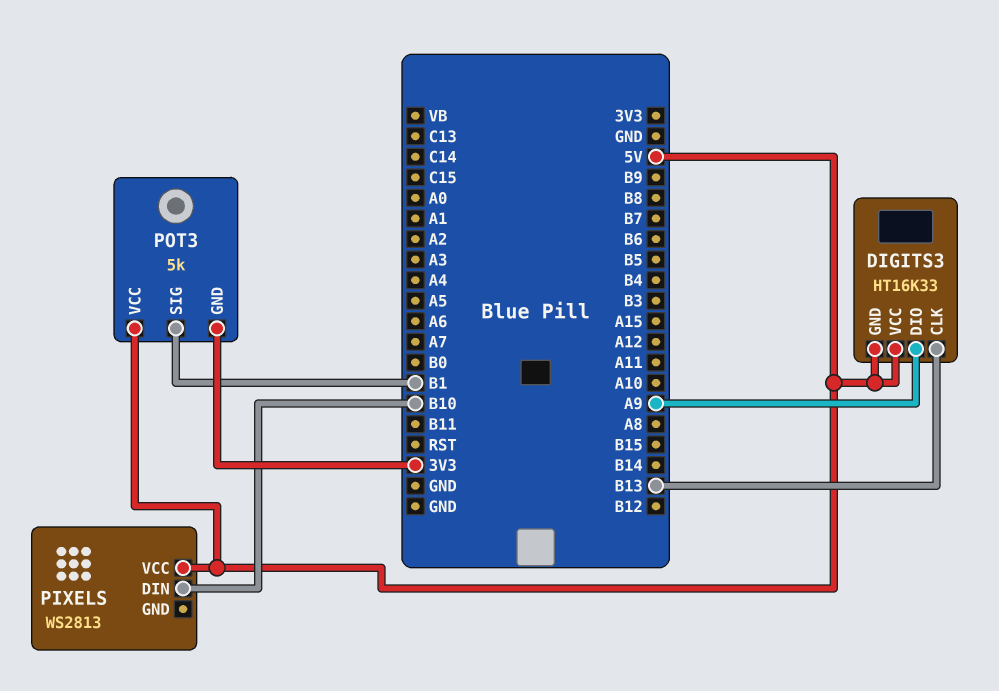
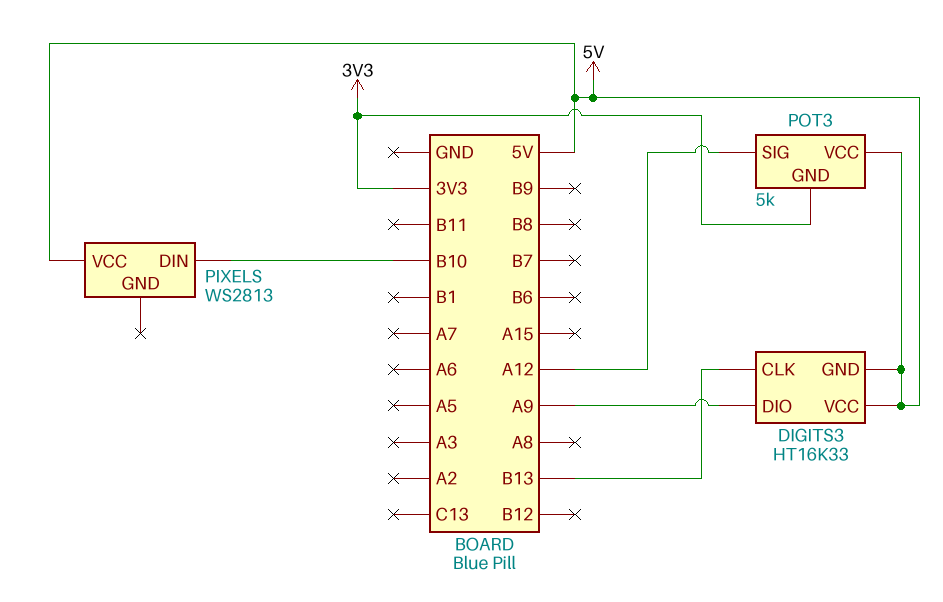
POT3 pin SIG: B1 -> A12

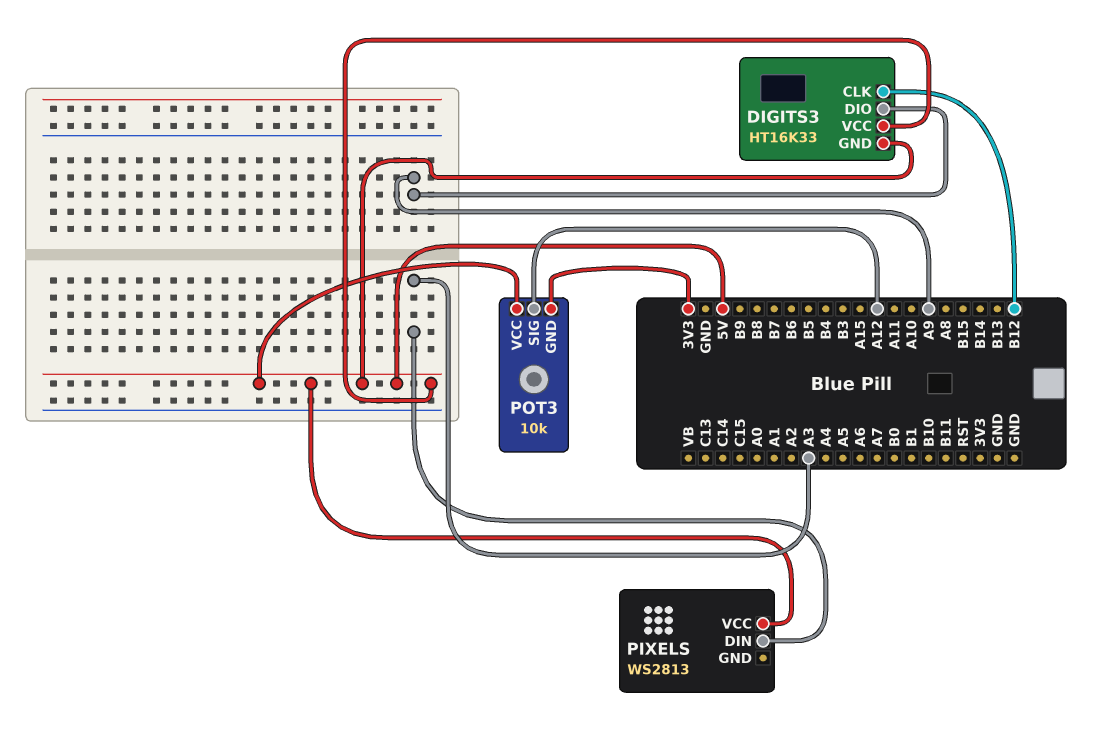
DIGITS3 pin CLK: B13 -> B12
PIXELS pin DIN: B10 -> A3
POT3: 5k -> 10k

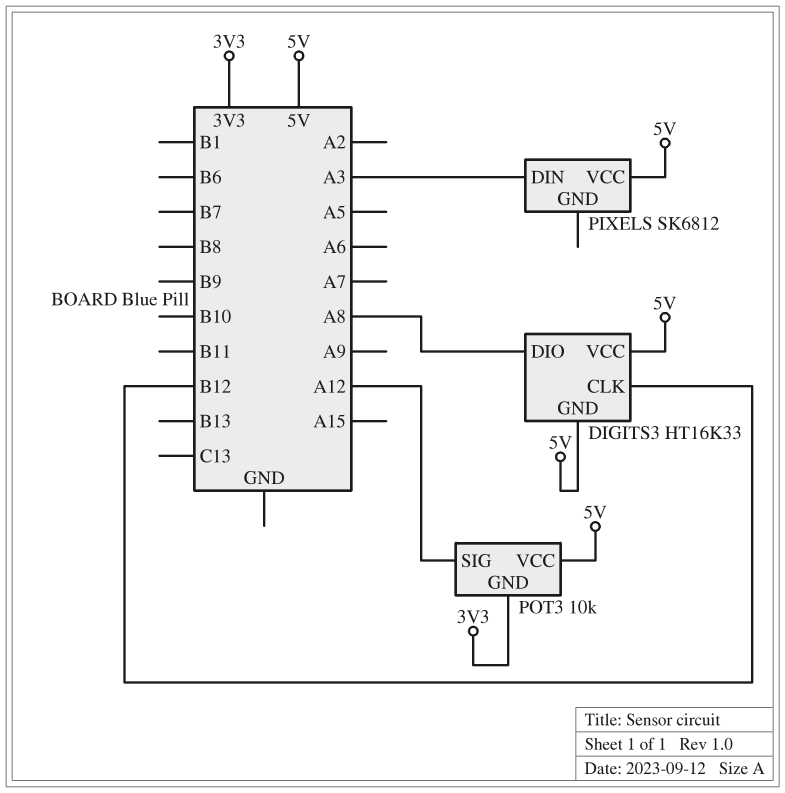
DIGITS3 pin DIO: A9 -> A8
PIXELS: WS2813 -> SK6812

